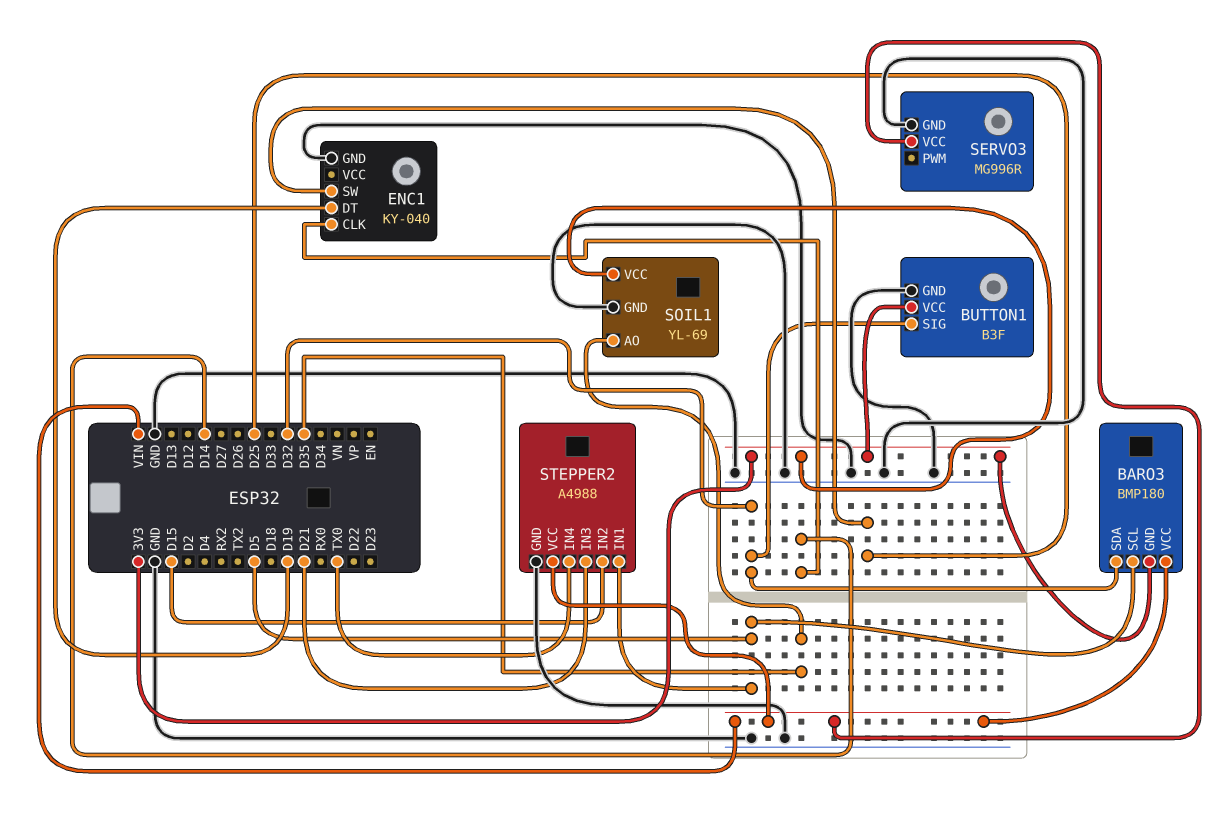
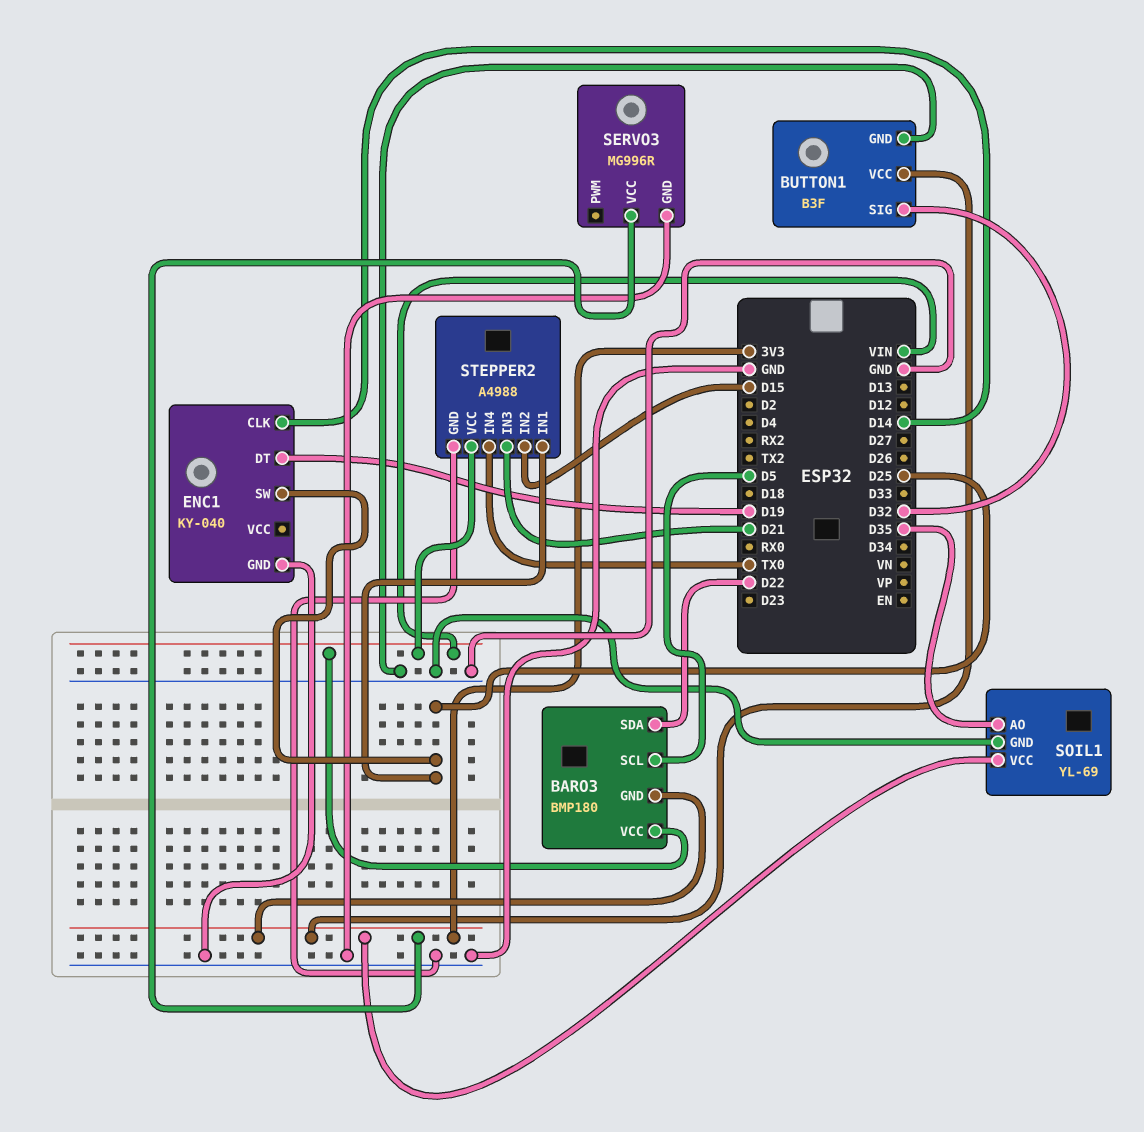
BARO3 pin SDA: D32 -> D22
SERVO3 pin VCC: VIN -> 3V3
STEPPER2 pin IN1: D5 -> D25

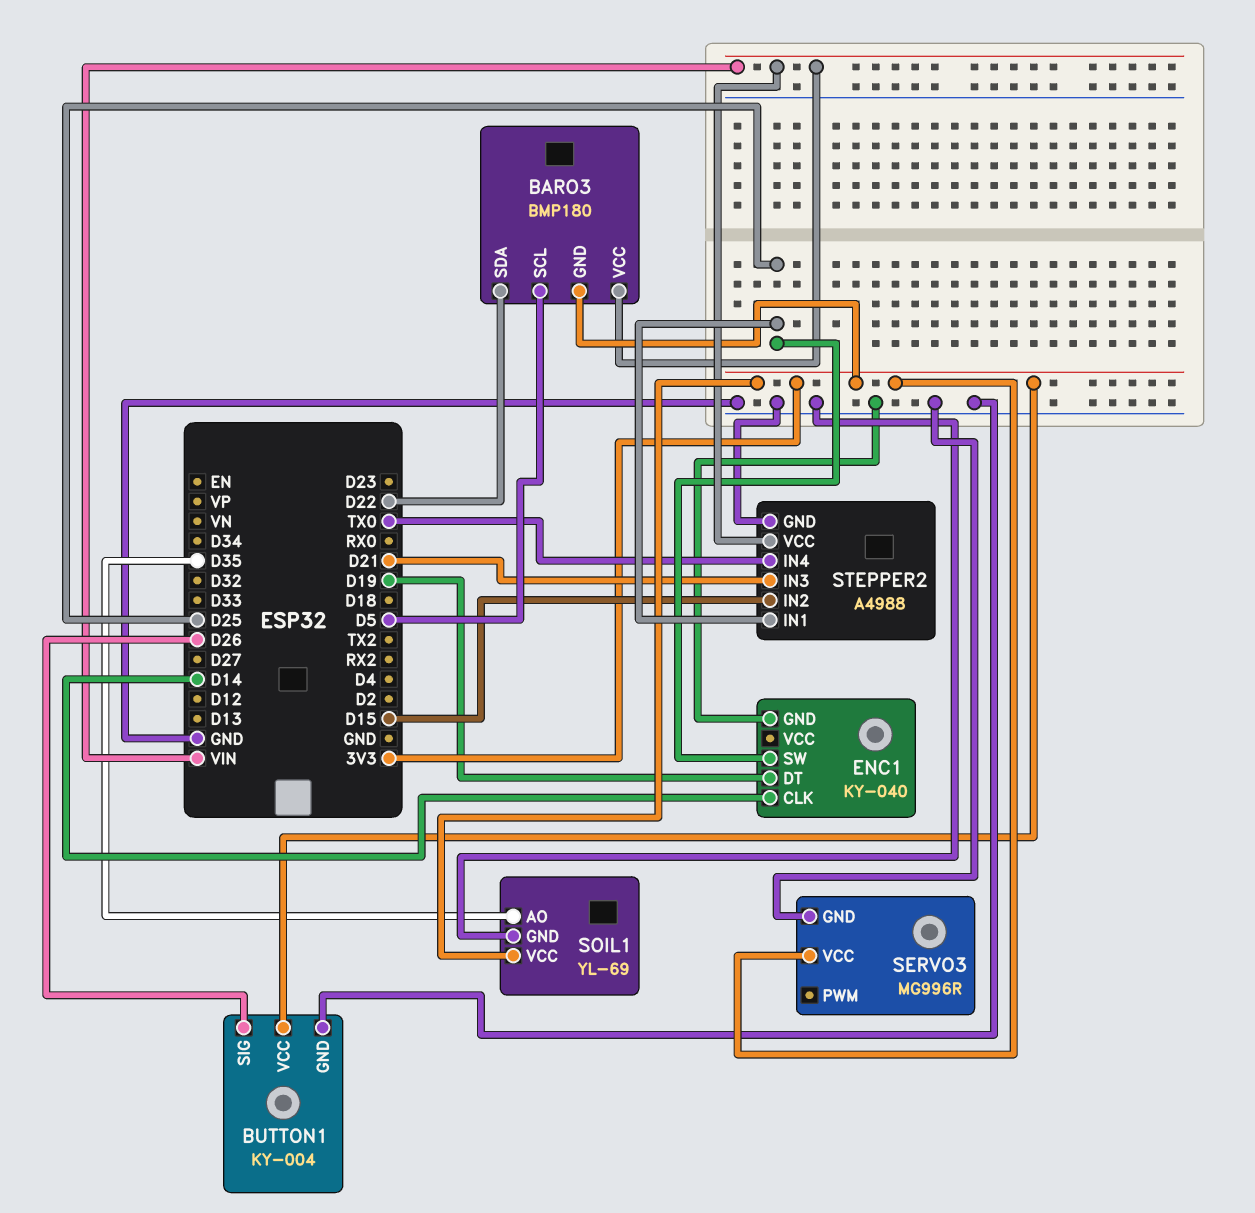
BUTTON1: B3F -> KY-004
BUTTON1 pin SIG: D32 -> D26

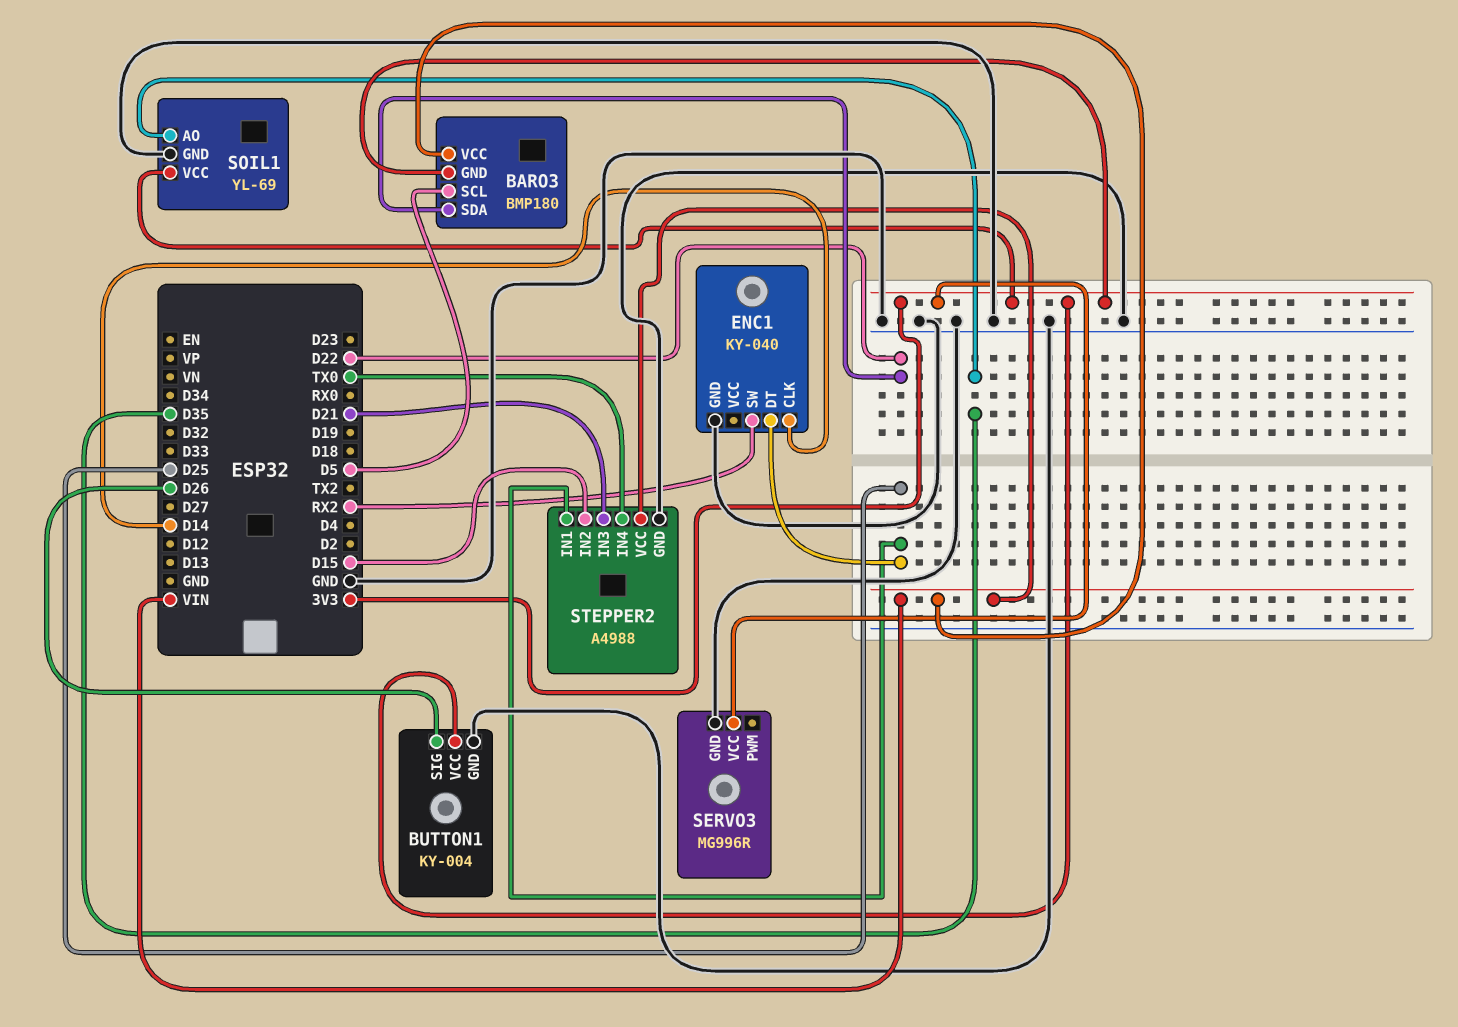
ENC1 pin DT: D19 -> D25
ENC1 pin SW: D25 -> RX2

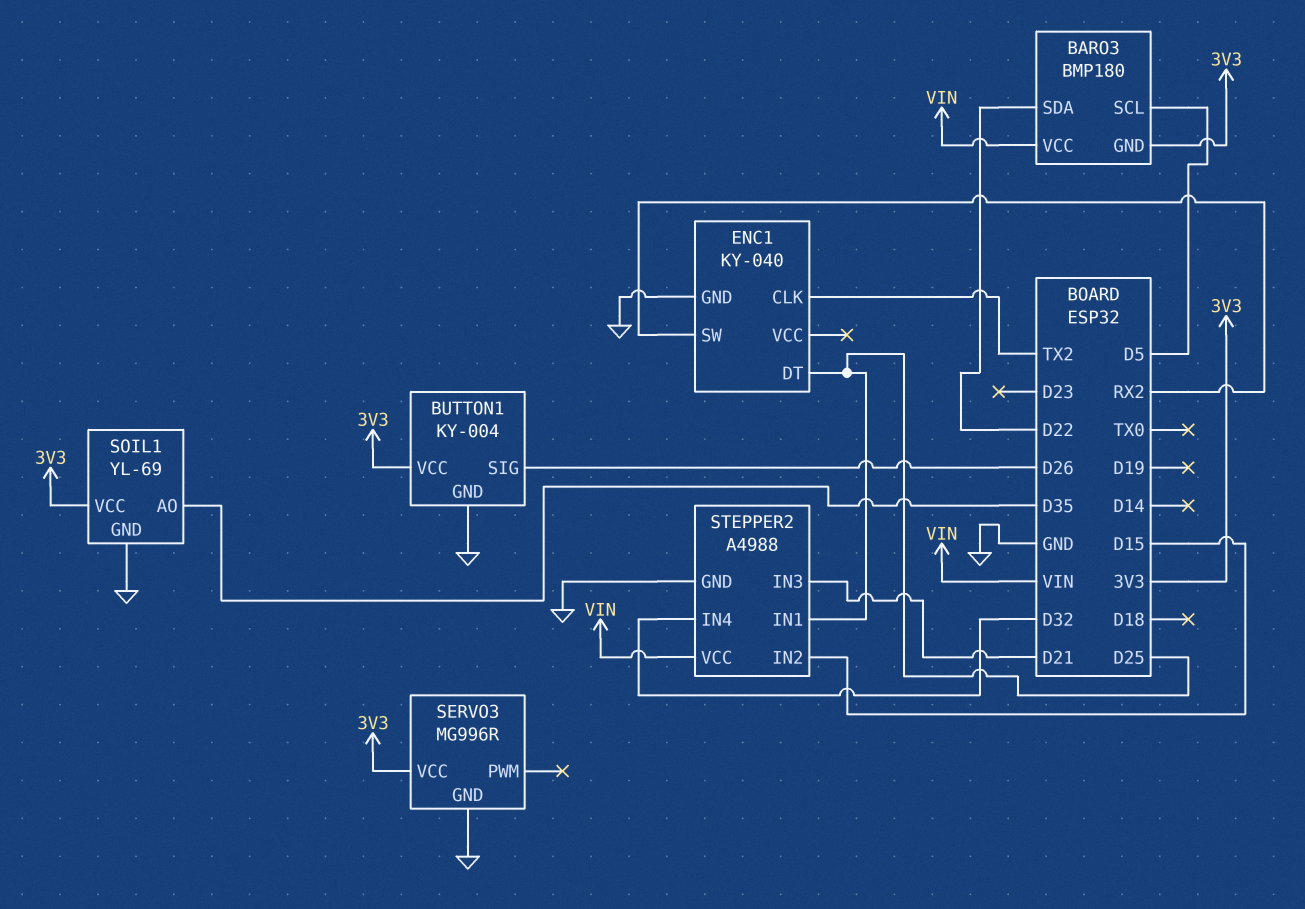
ENC1 pin CLK: D14 -> TX2
STEPPER2 pin IN4: TX0 -> D32

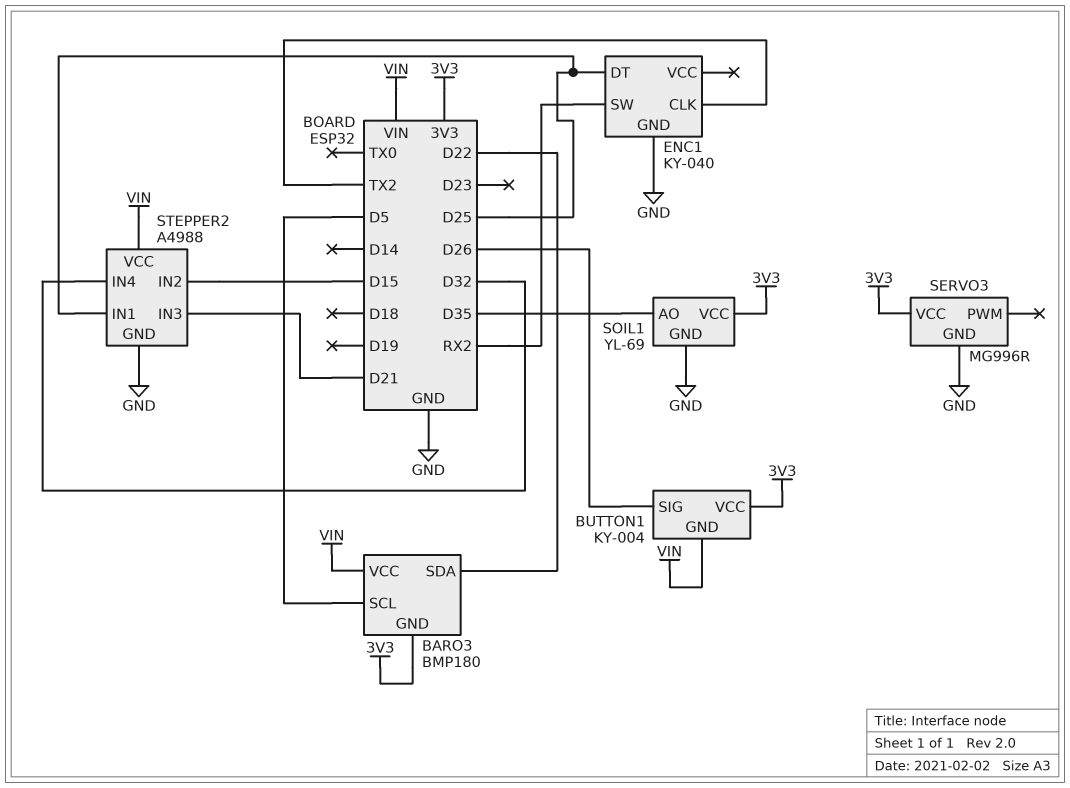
BUTTON1 pin GND: GND -> VIN

